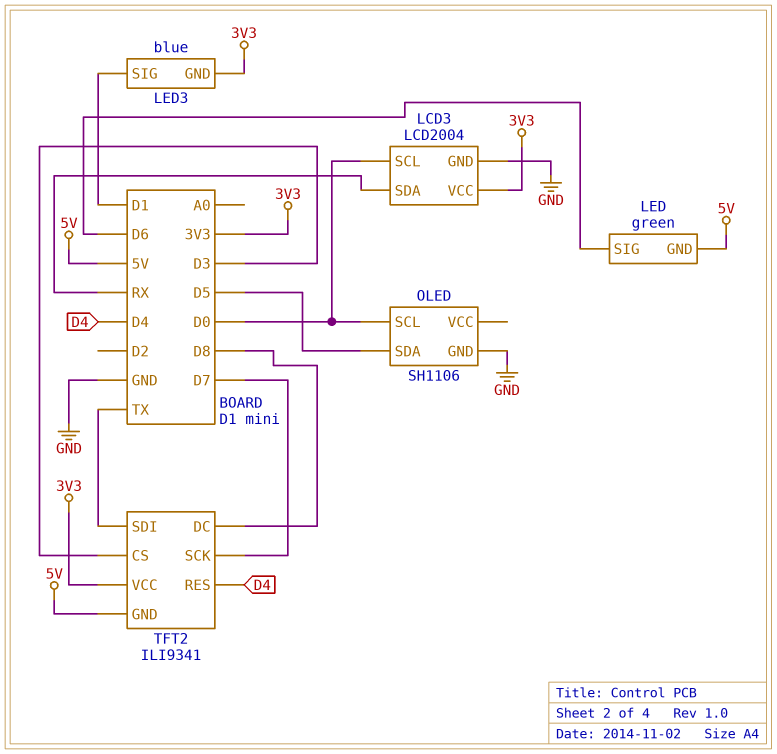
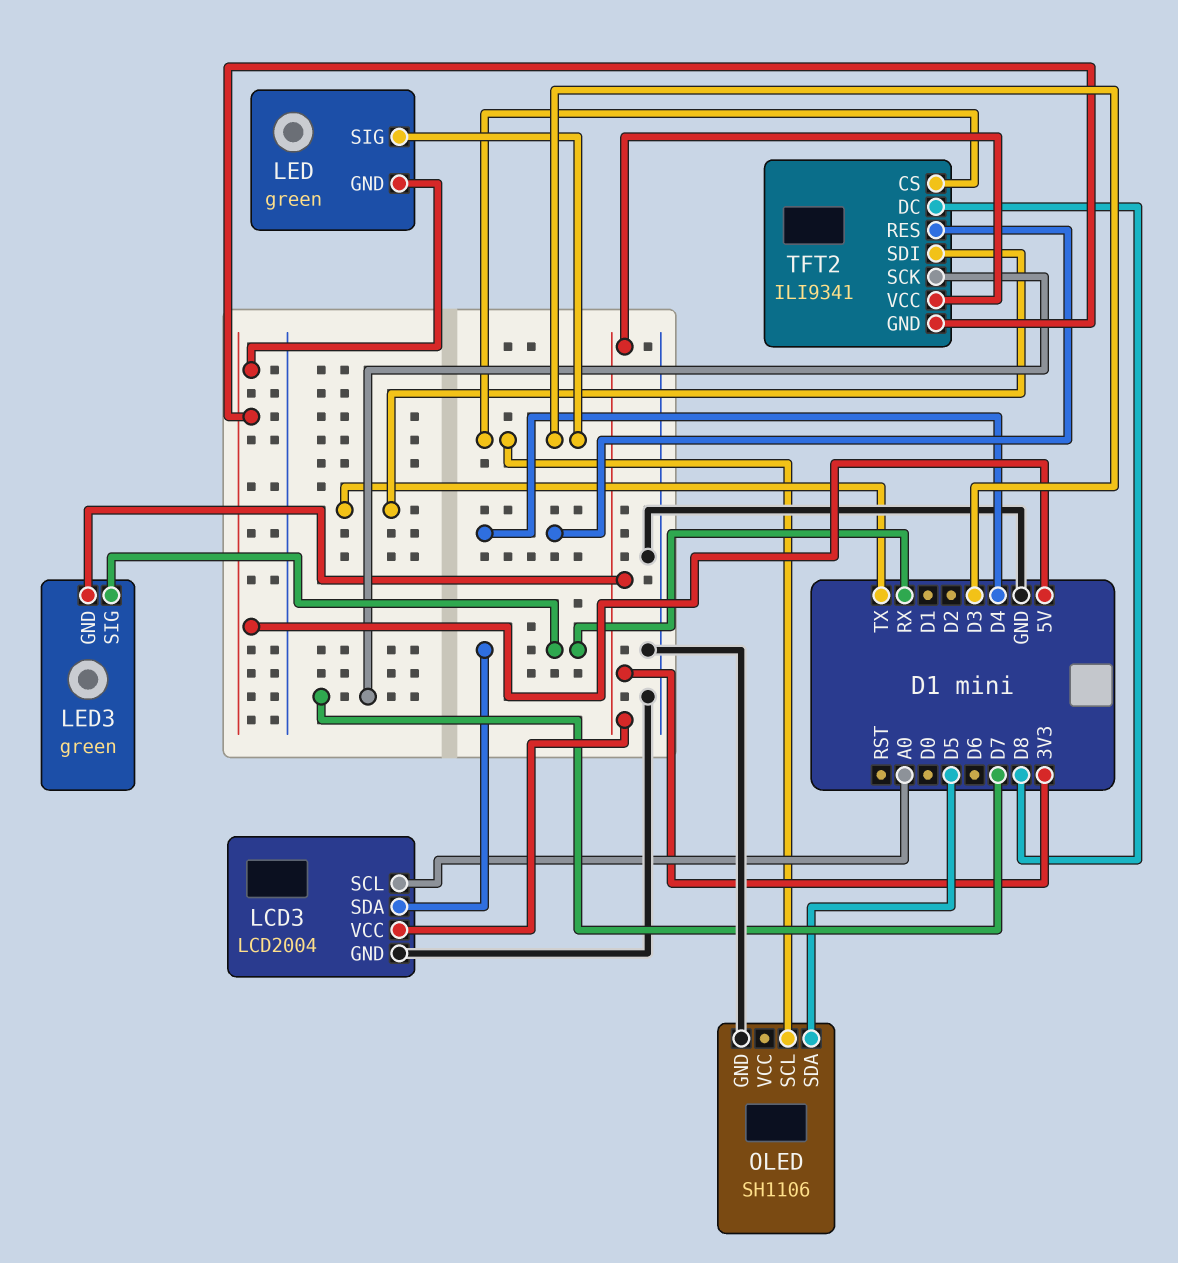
LCD3 pin SCL: D0 -> A0
LED pin SIG: D6 -> D3
LED3: blue -> green
LED3 pin SIG: D1 -> RX
OLED pin SCL: D0 -> D3

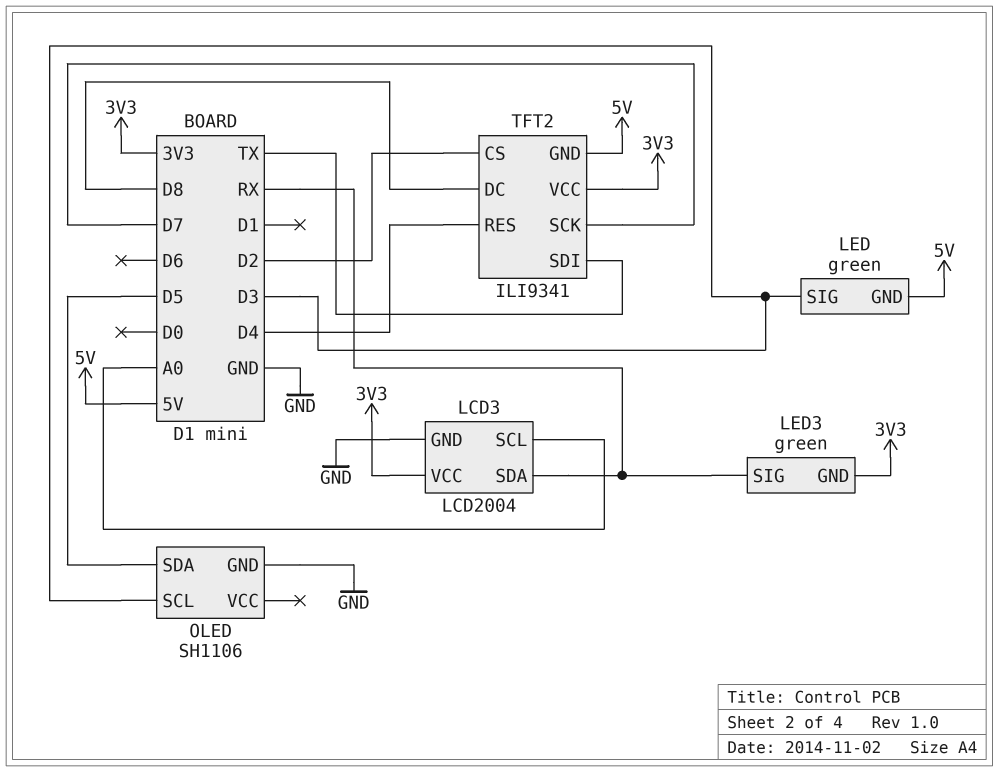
TFT2 pin CS: D3 -> D2

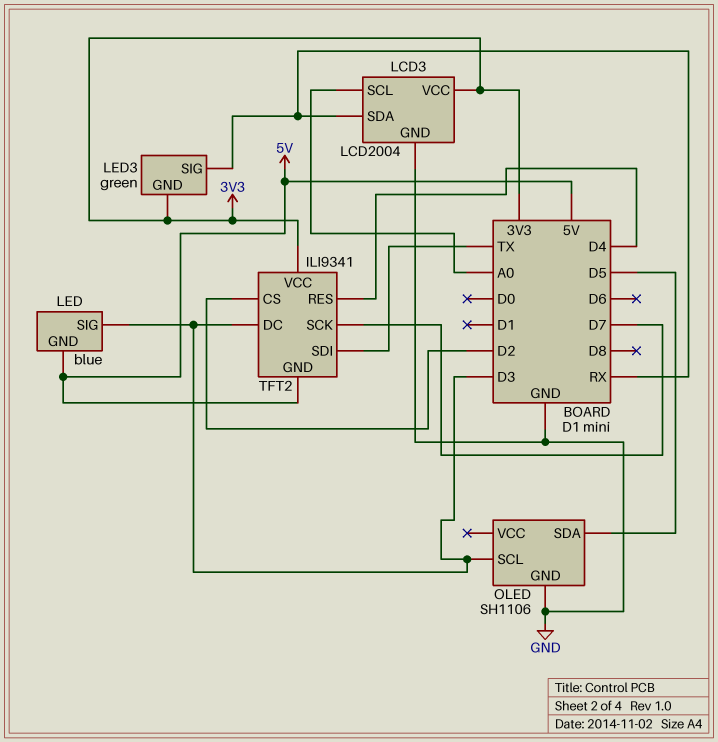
LED: green -> blue
TFT2 pin DC: D8 -> D3

